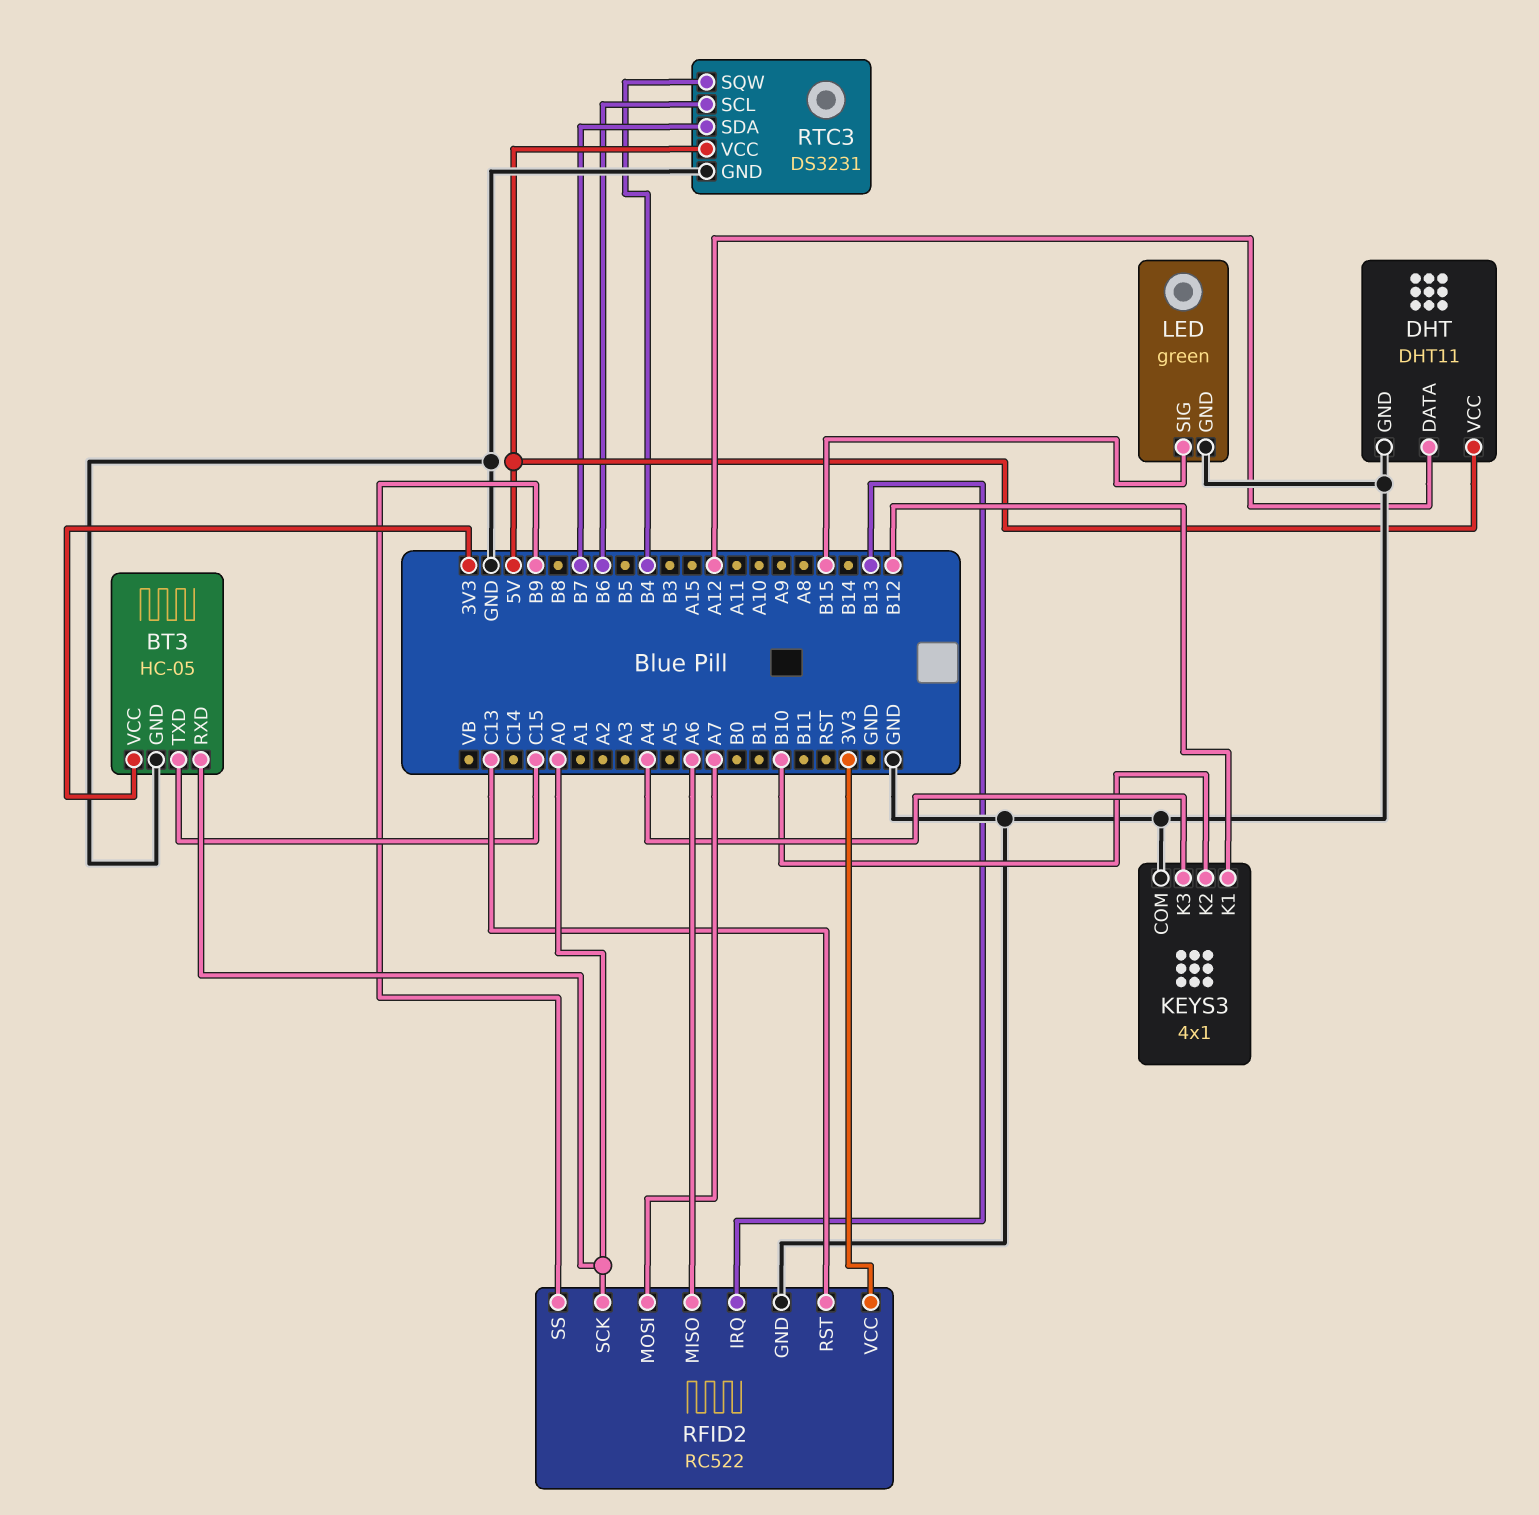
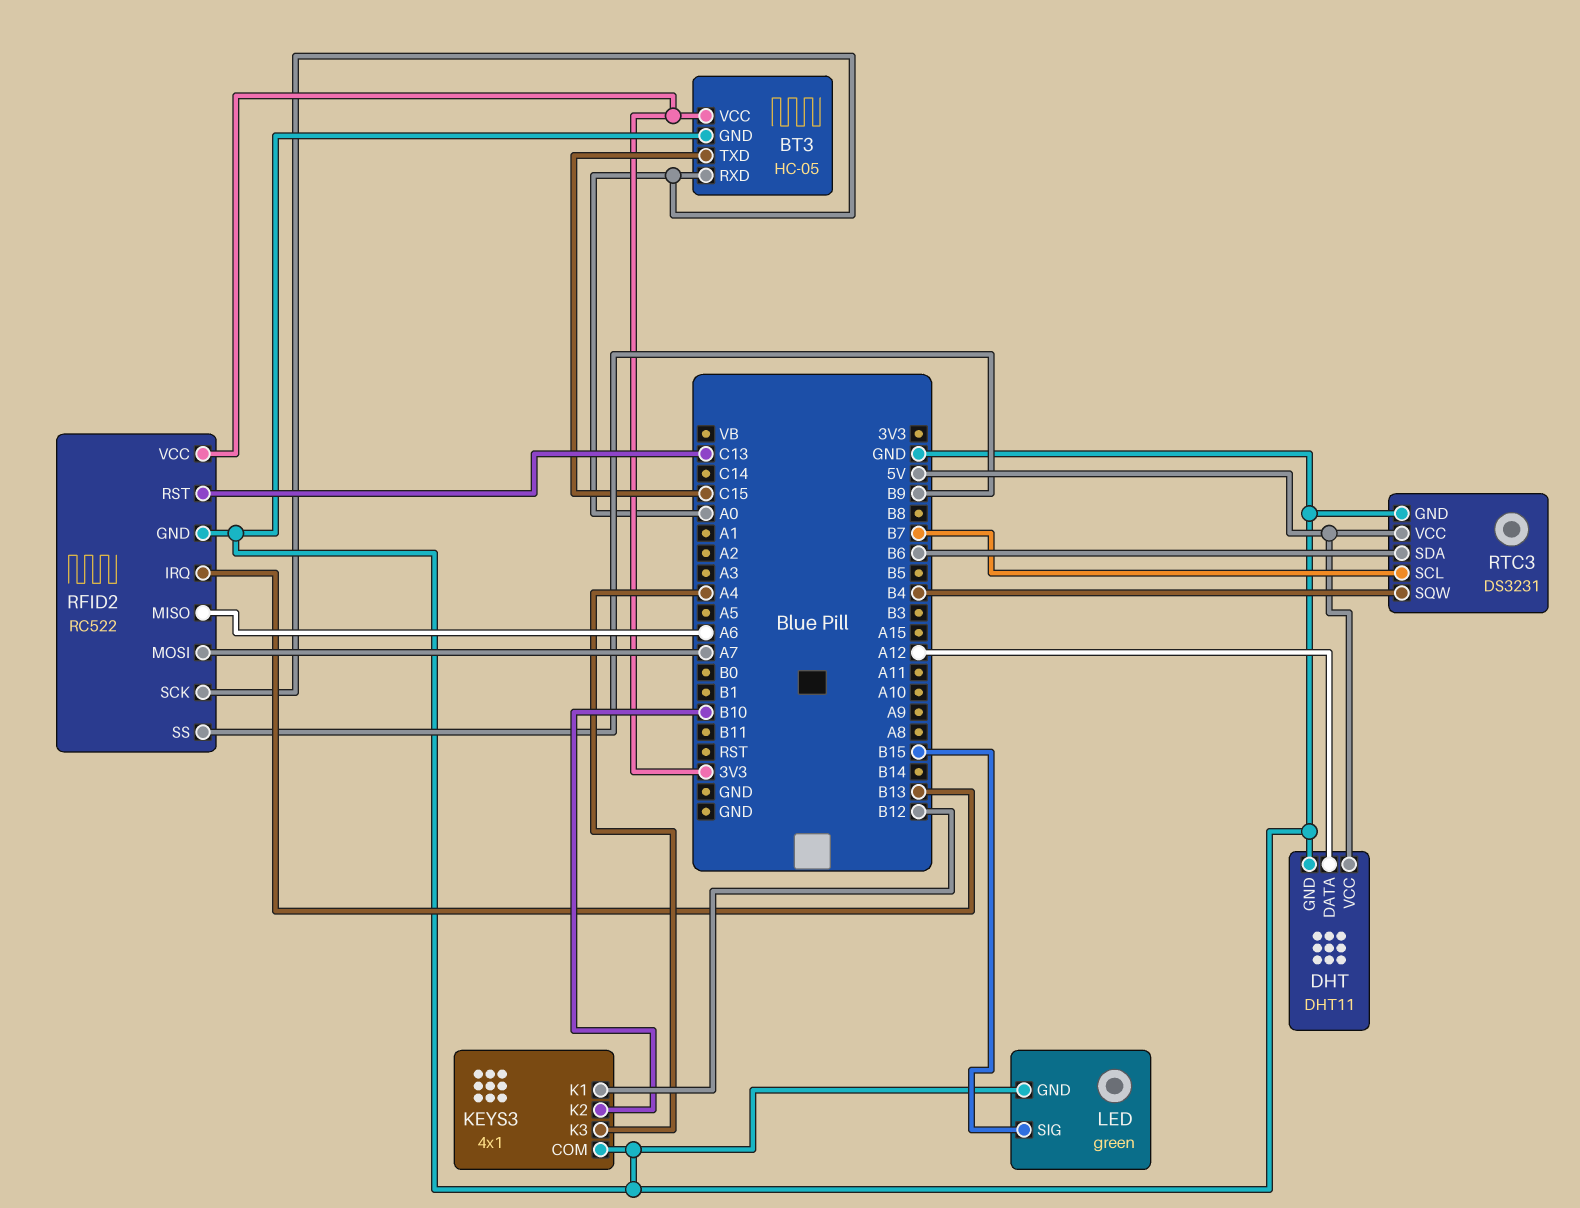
RTC3 pin SCL: B6 -> B7
RTC3 pin SDA: B7 -> B6

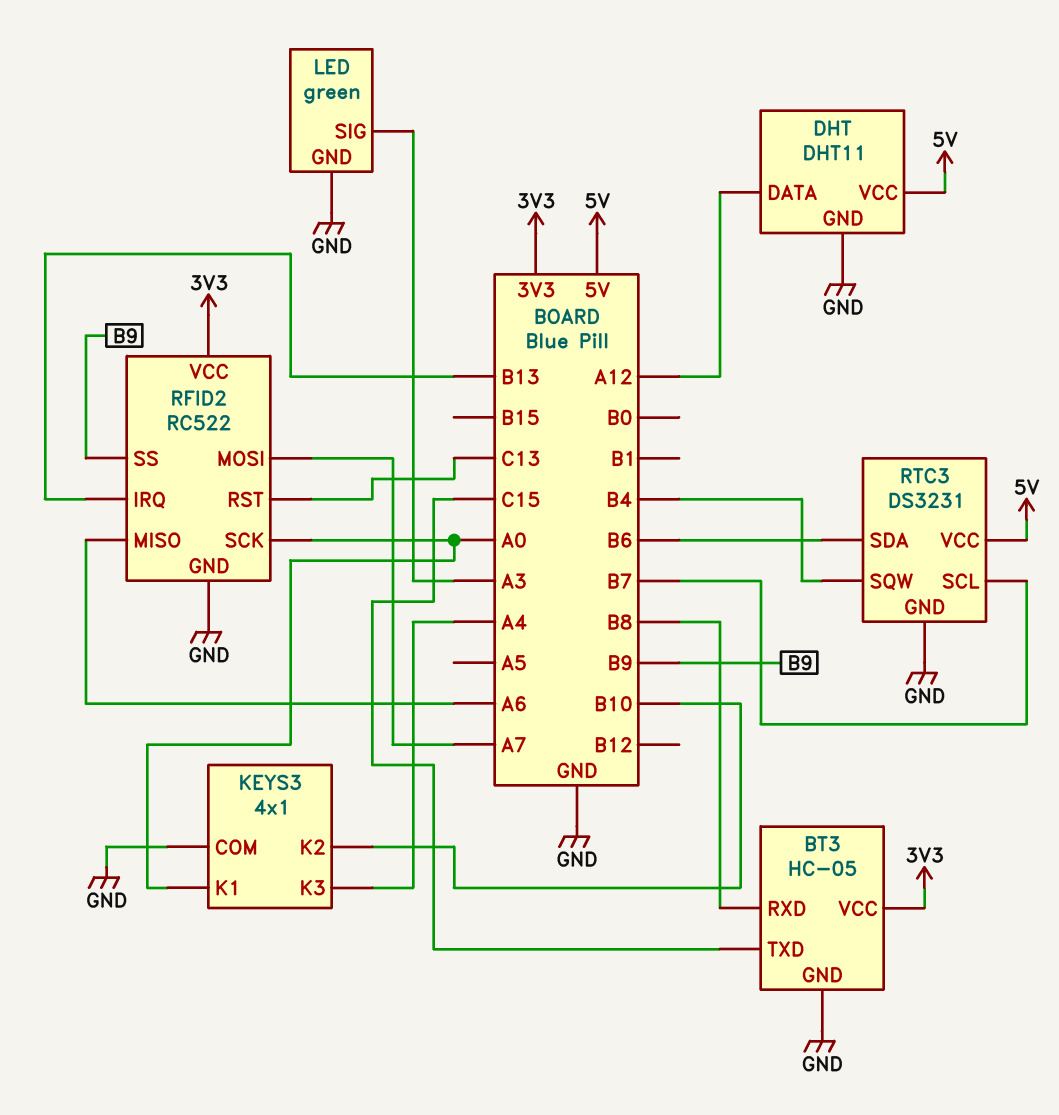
BT3 pin RXD: A0 -> B8
KEYS3 pin K1: B12 -> A0
LED pin SIG: B15 -> A3

